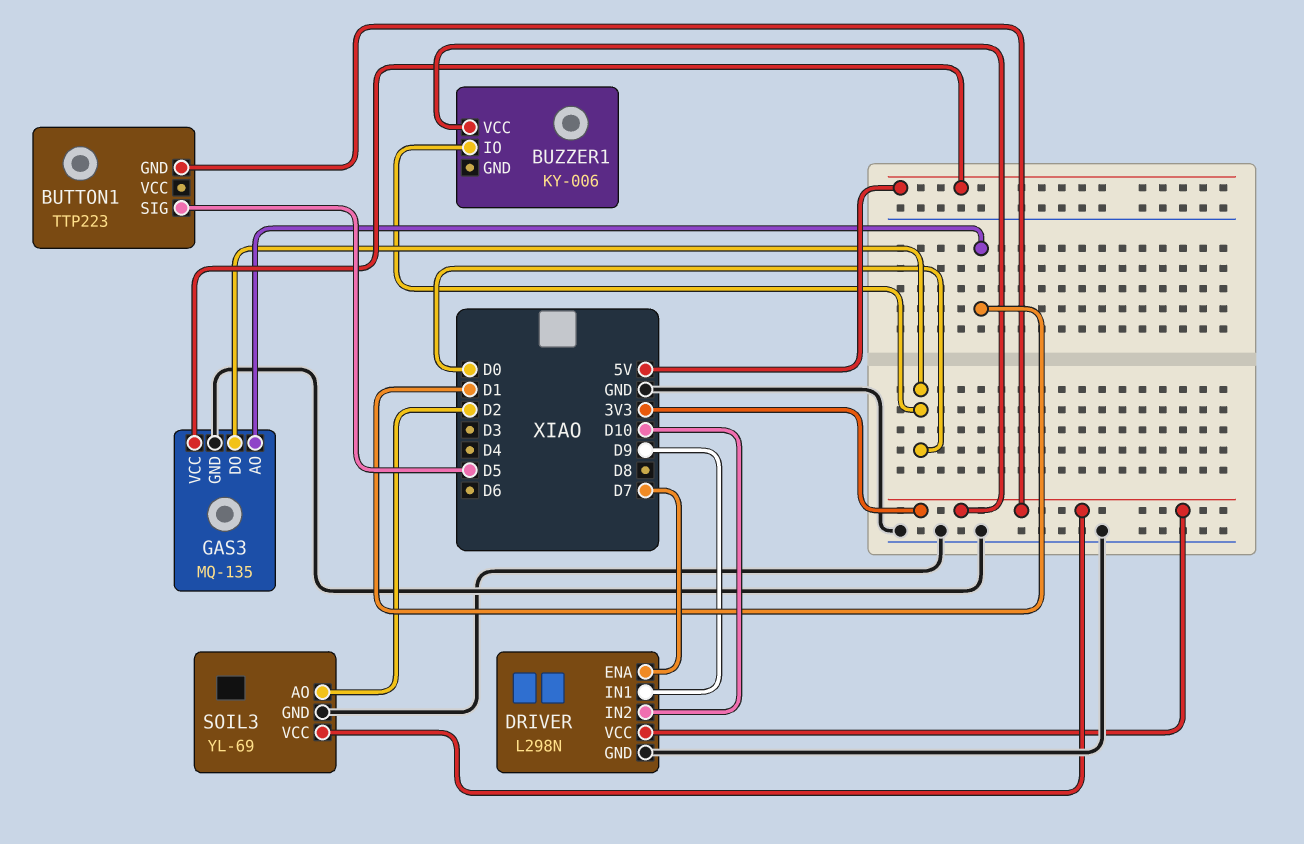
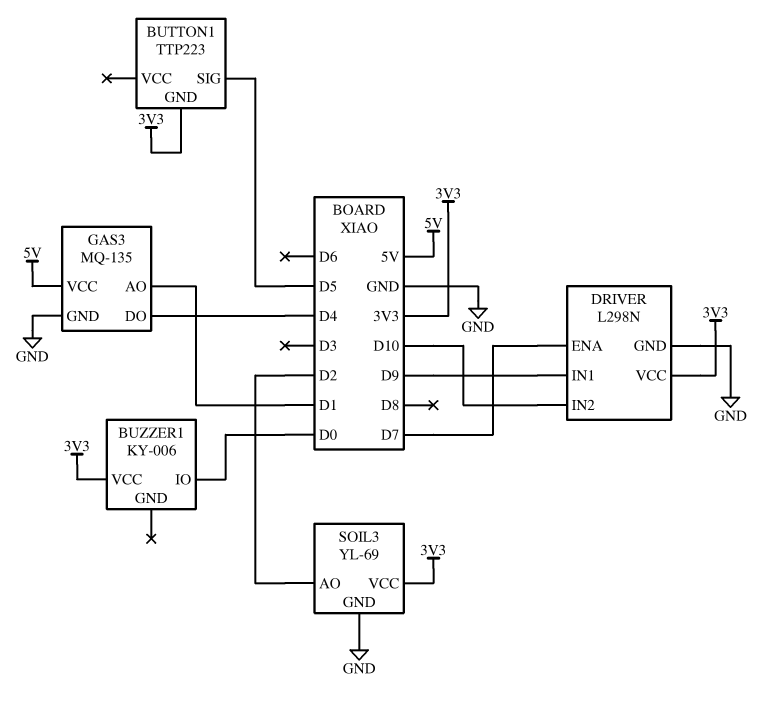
GAS3 pin DO: D0 -> D4

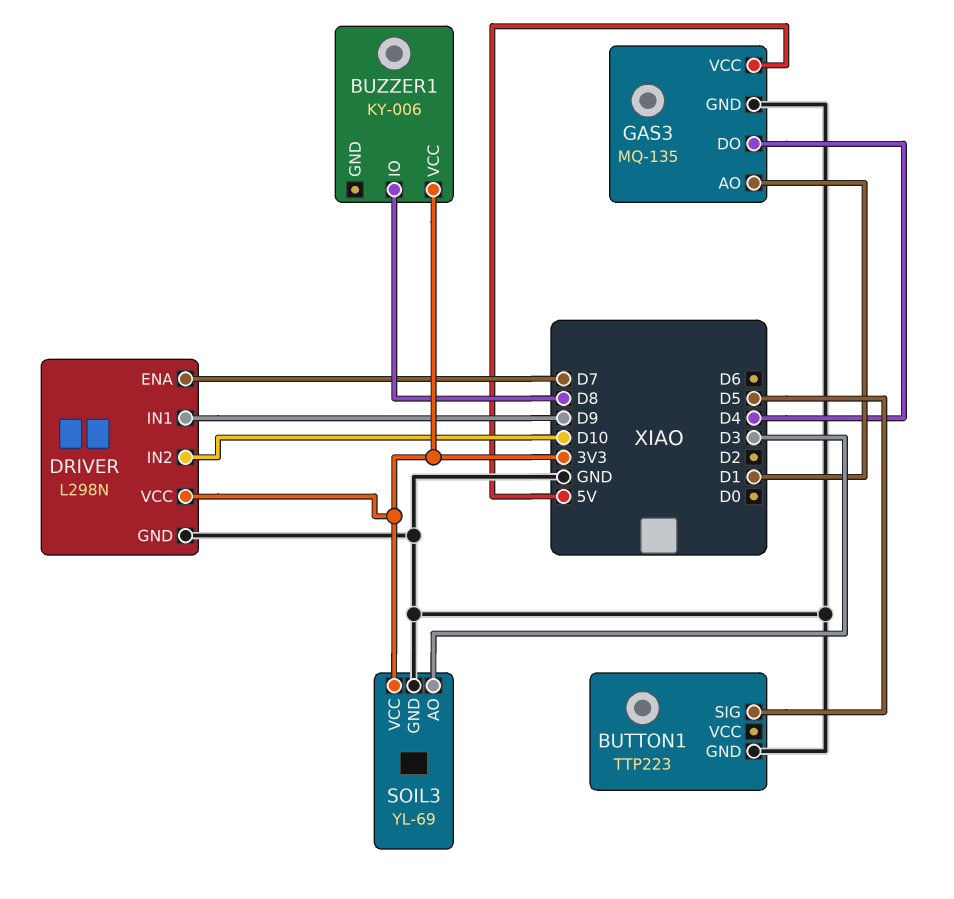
BUTTON1 pin GND: 3V3 -> GND
BUZZER1 pin IO: D0 -> D8
SOIL3 pin AO: D2 -> D3

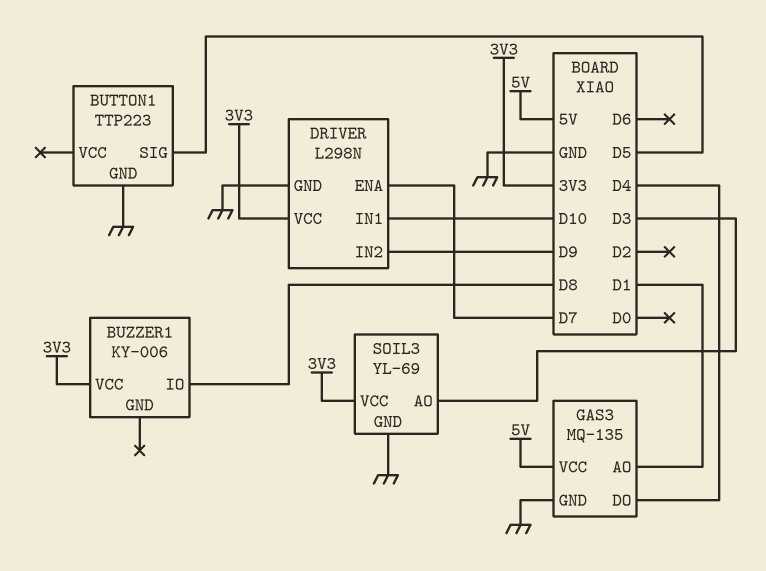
DRIVER pin IN1: D9 -> D10
DRIVER pin IN2: D10 -> D9

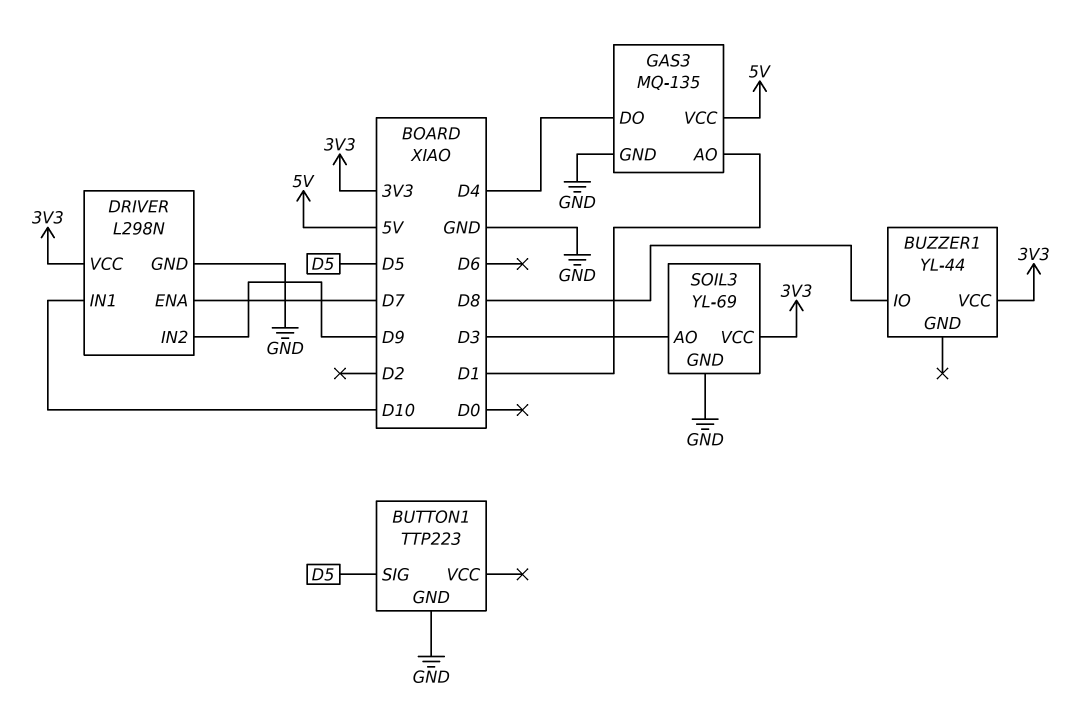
BUZZER1: KY-006 -> YL-44

